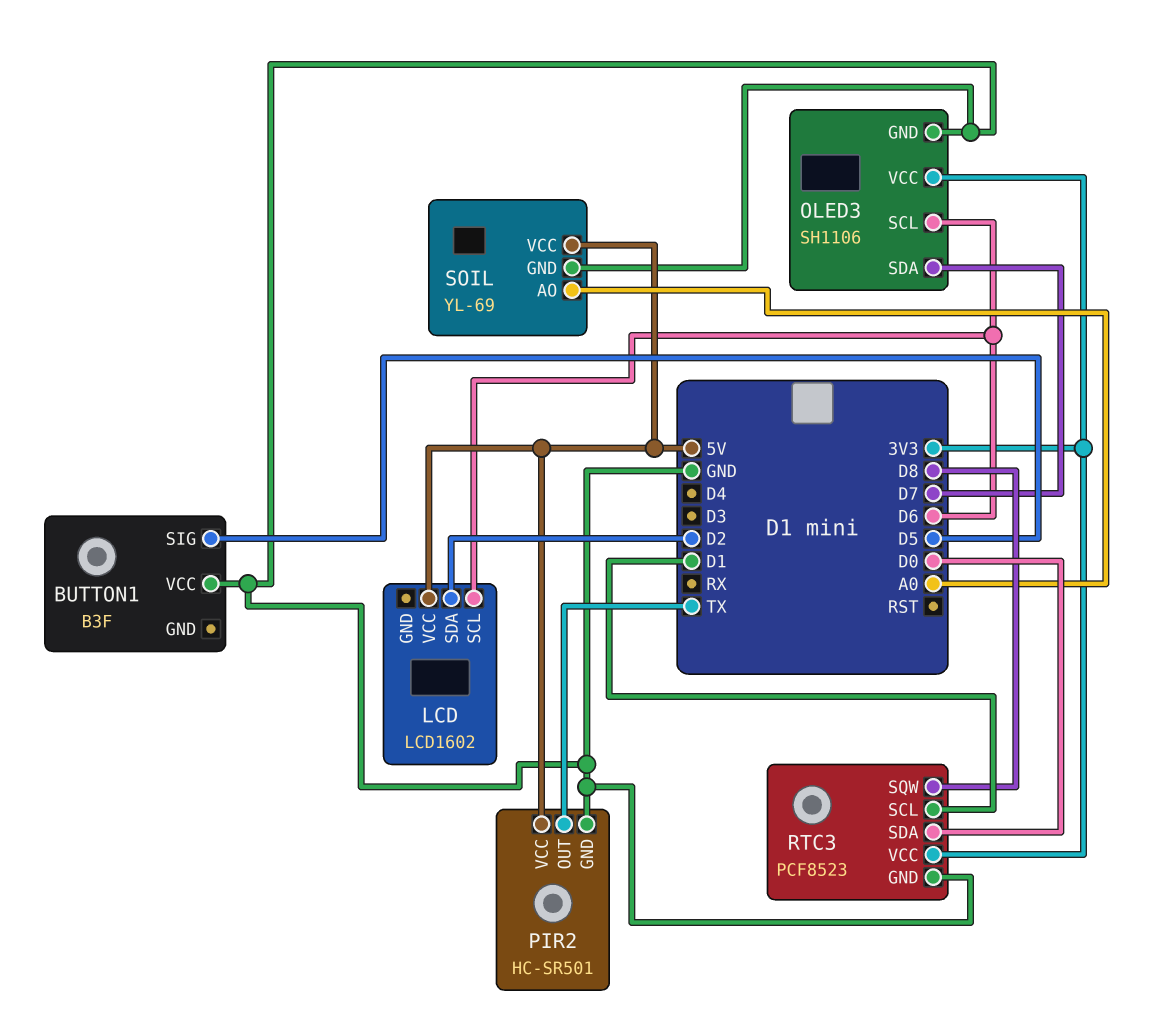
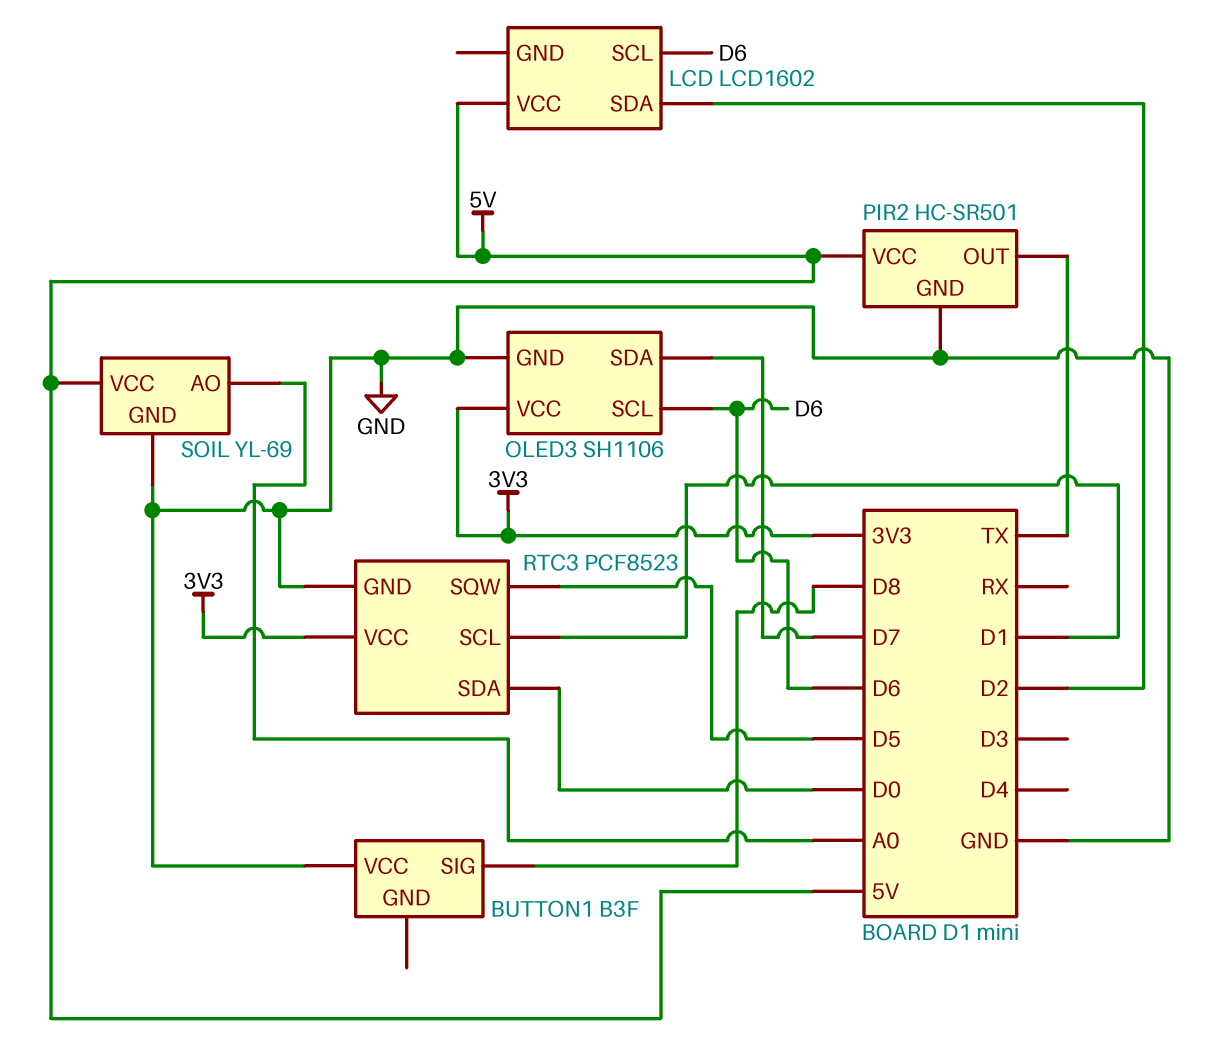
BUTTON1 pin SIG: D5 -> D8
RTC3 pin SQW: D8 -> D5

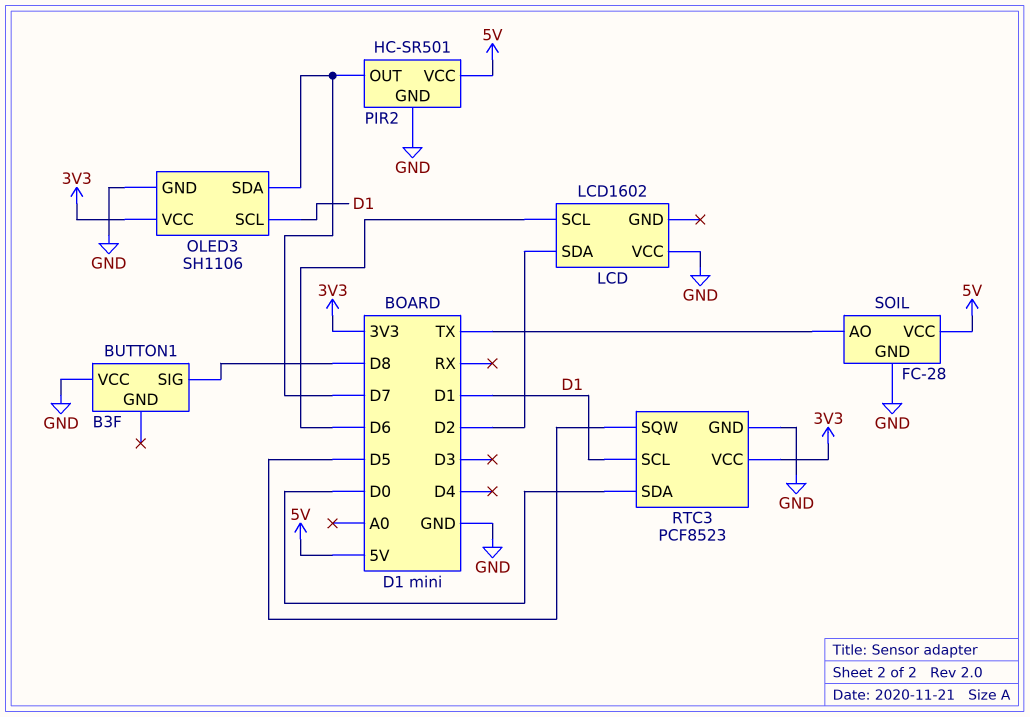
LCD pin VCC: 5V -> GND
OLED3 pin SCL: D6 -> D1
PIR2 pin OUT: TX -> D7
SOIL: YL-69 -> FC-28
SOIL pin AO: A0 -> TX

